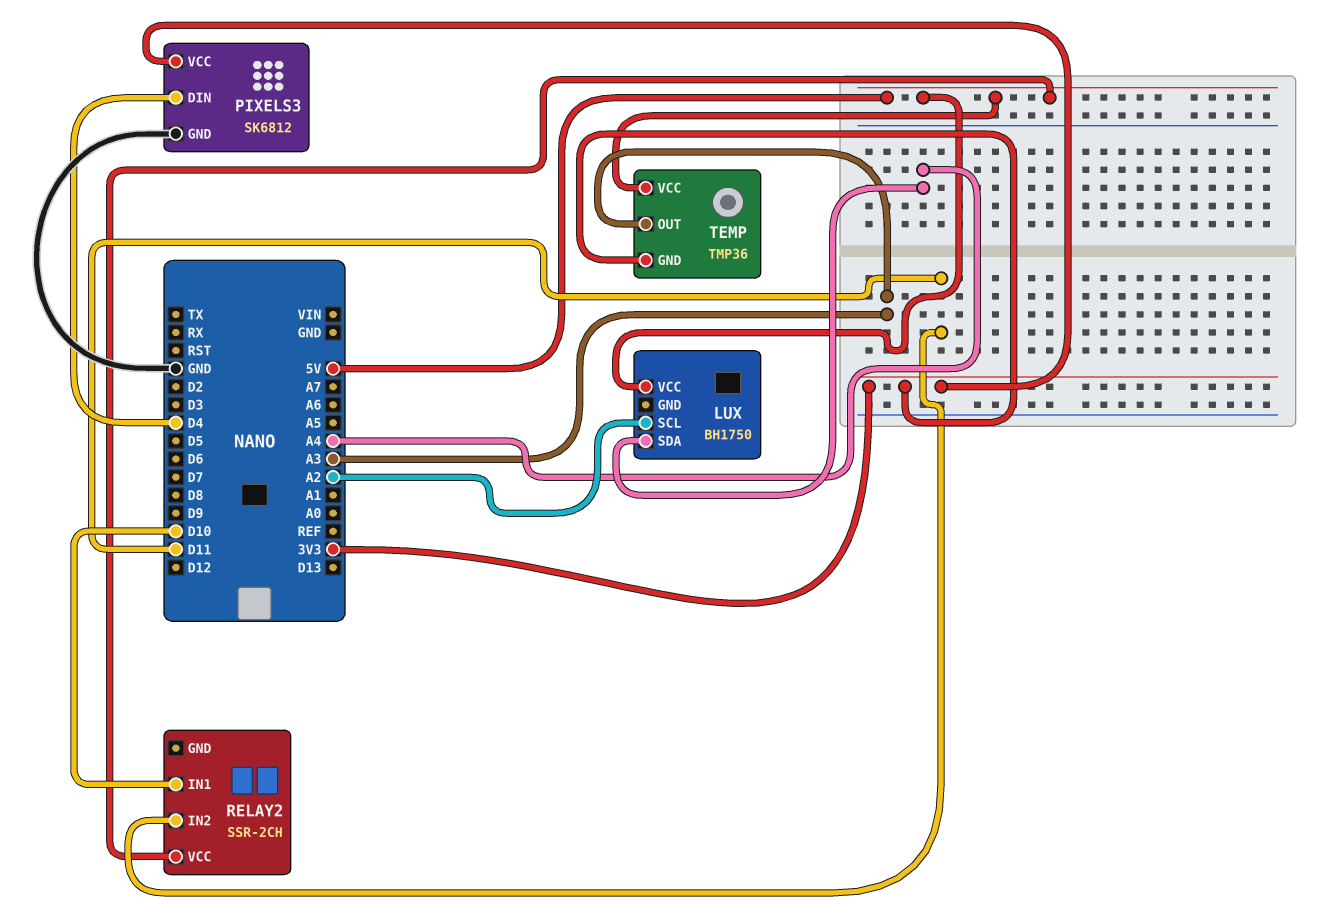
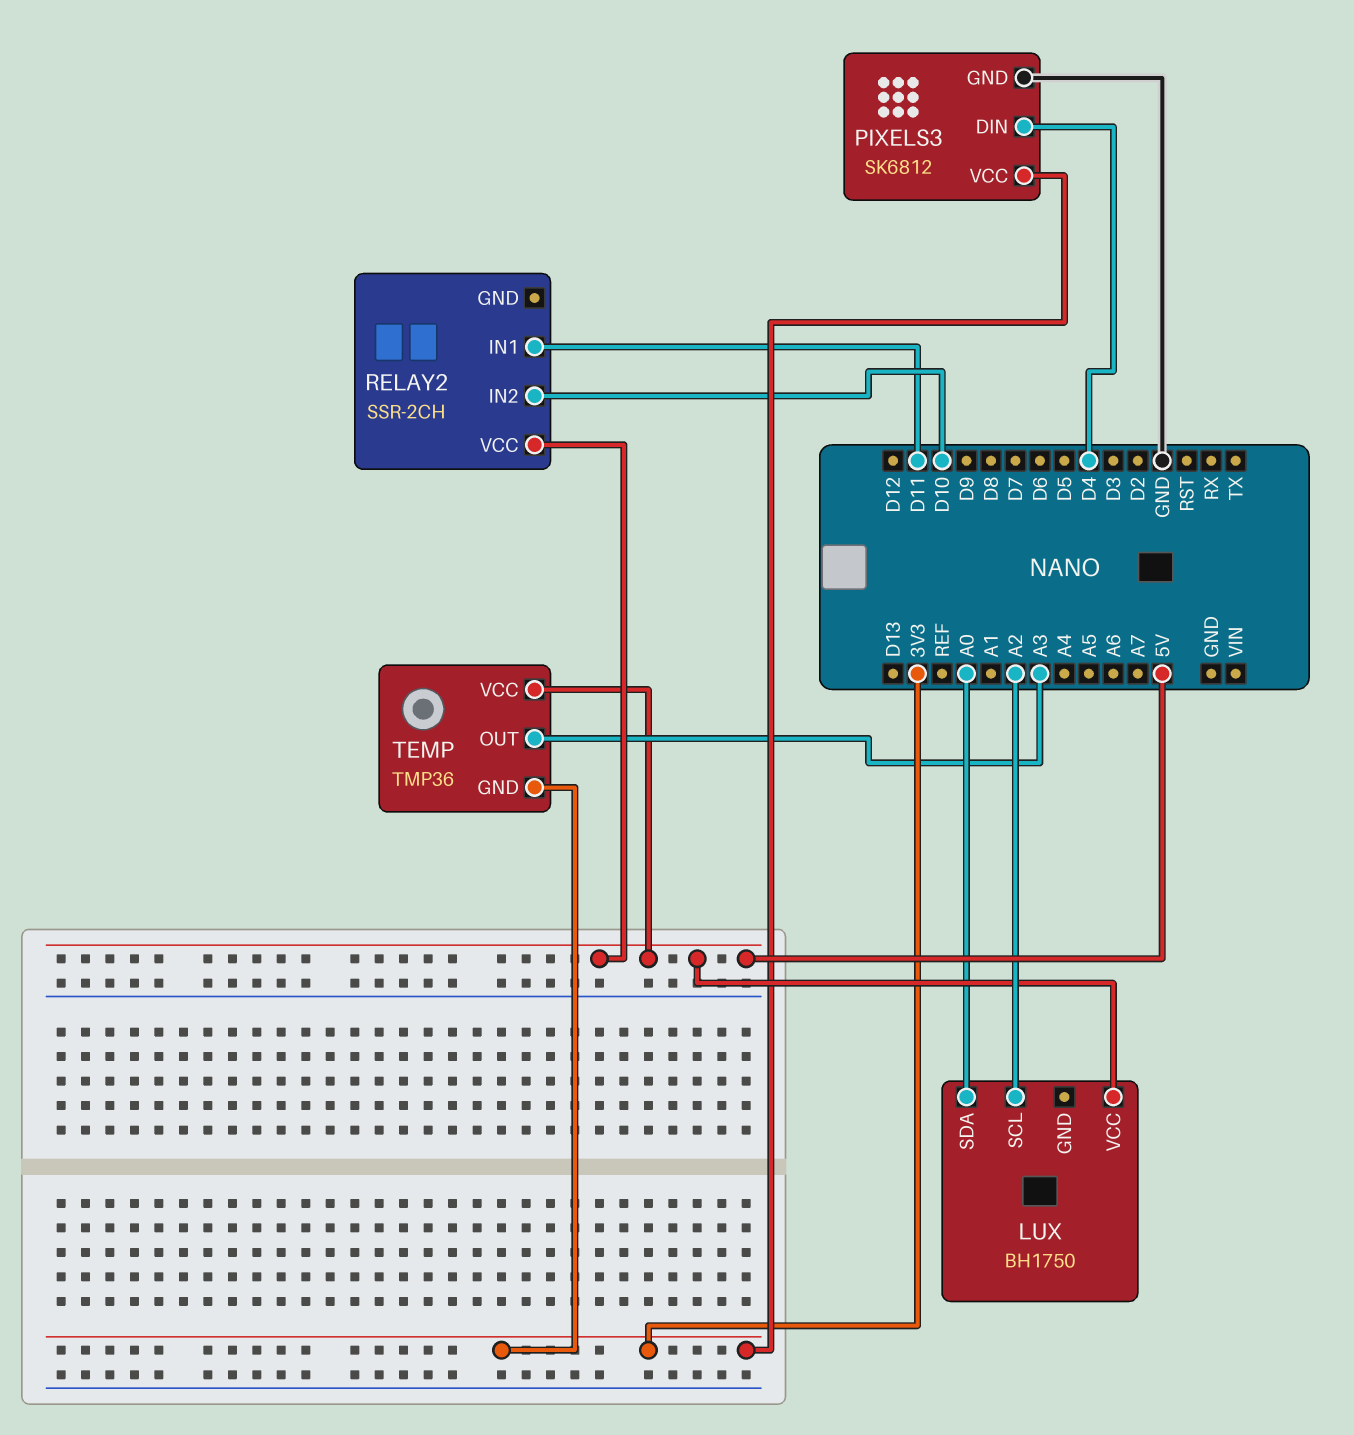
LUX pin SDA: A4 -> A0
RELAY2 pin IN1: D10 -> D11
RELAY2 pin IN2: D11 -> D10

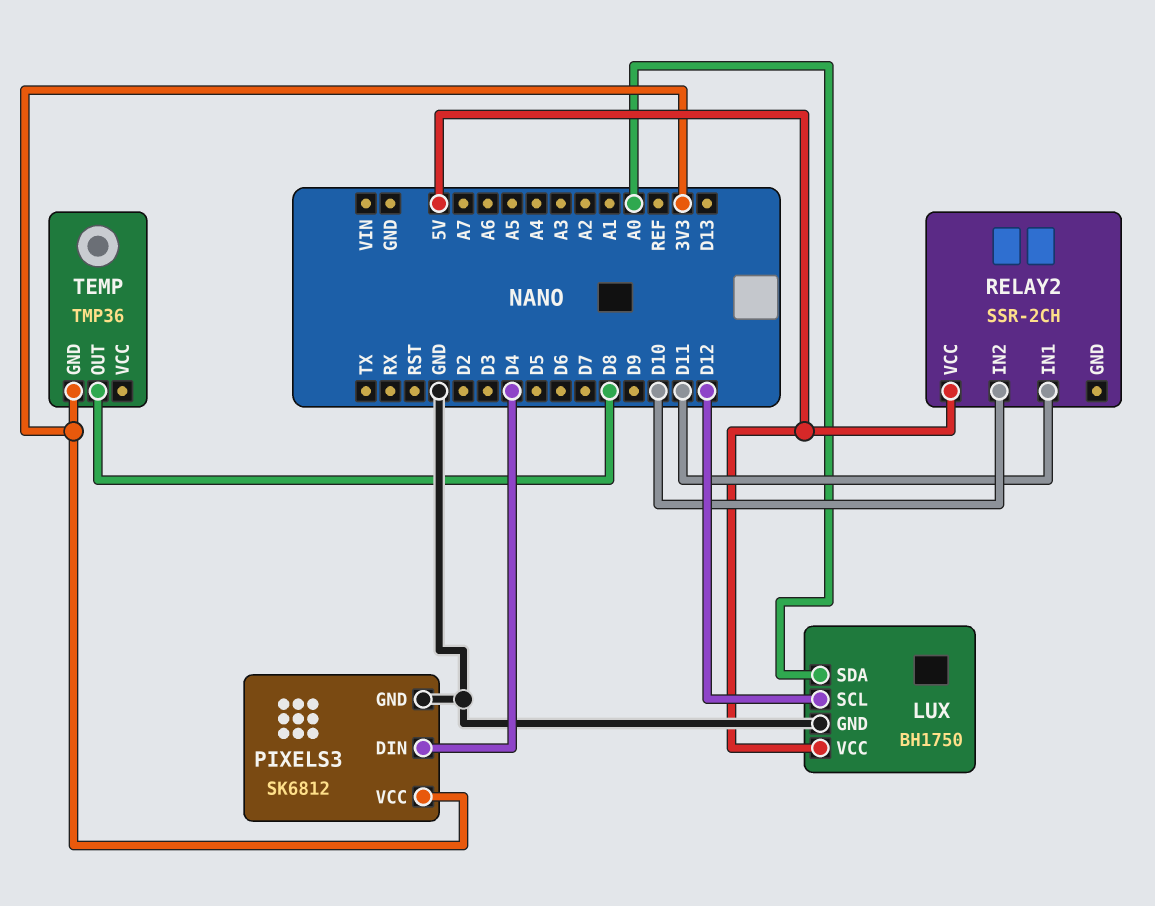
LUX pin GND: none -> GND
LUX pin SCL: A2 -> D12
TEMP pin OUT: A3 -> D8
TEMP pin VCC: 5V -> none

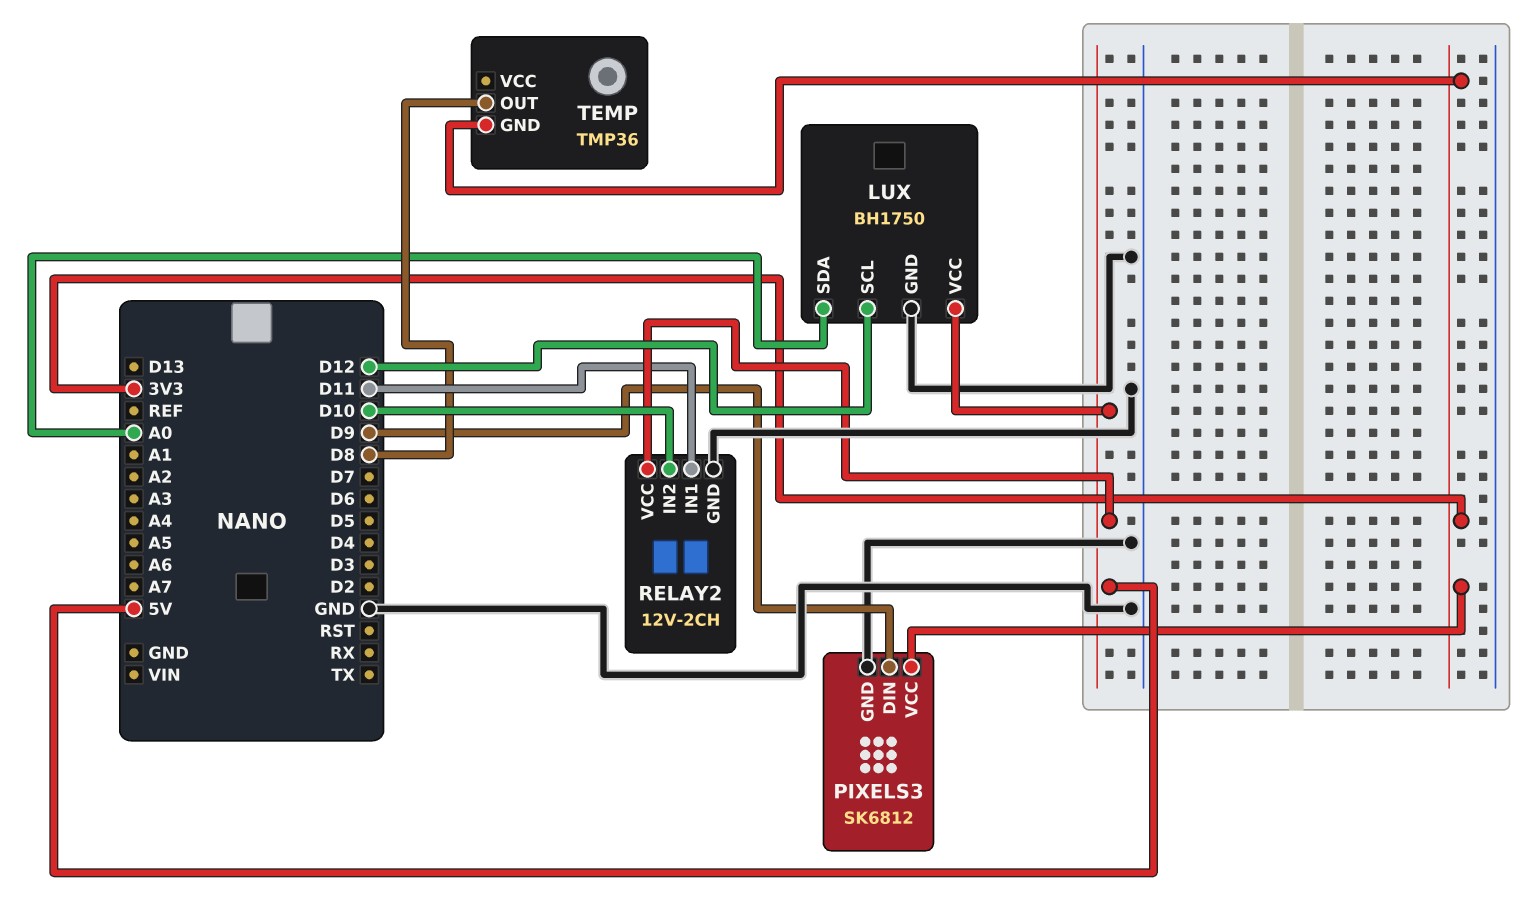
PIXELS3 pin DIN: D4 -> D9
RELAY2: SSR-2CH -> 12V-2CH
RELAY2 pin GND: none -> GND

